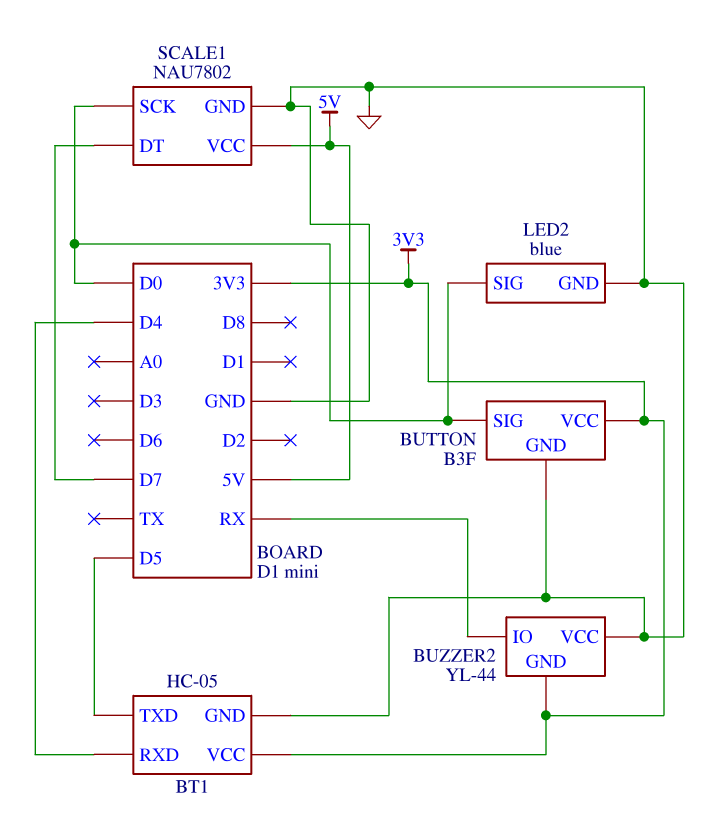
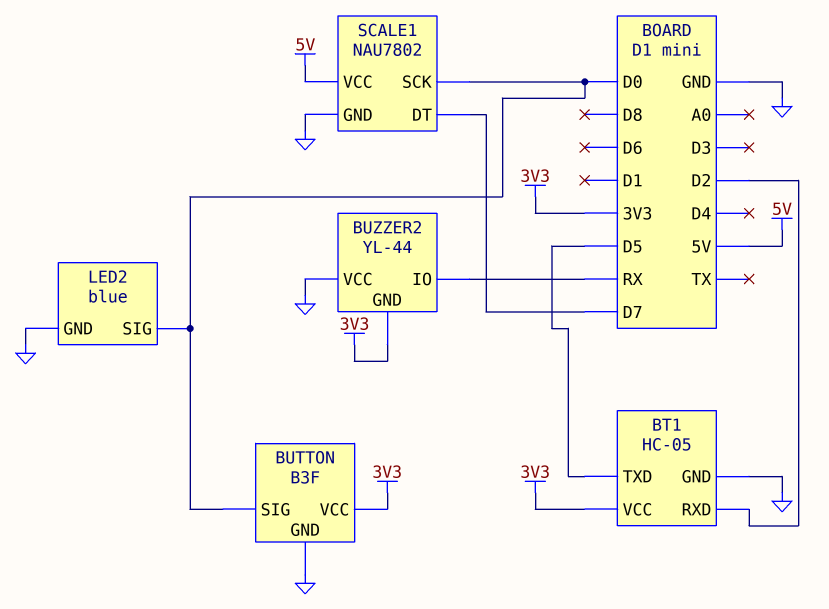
BT1 pin RXD: D4 -> D2

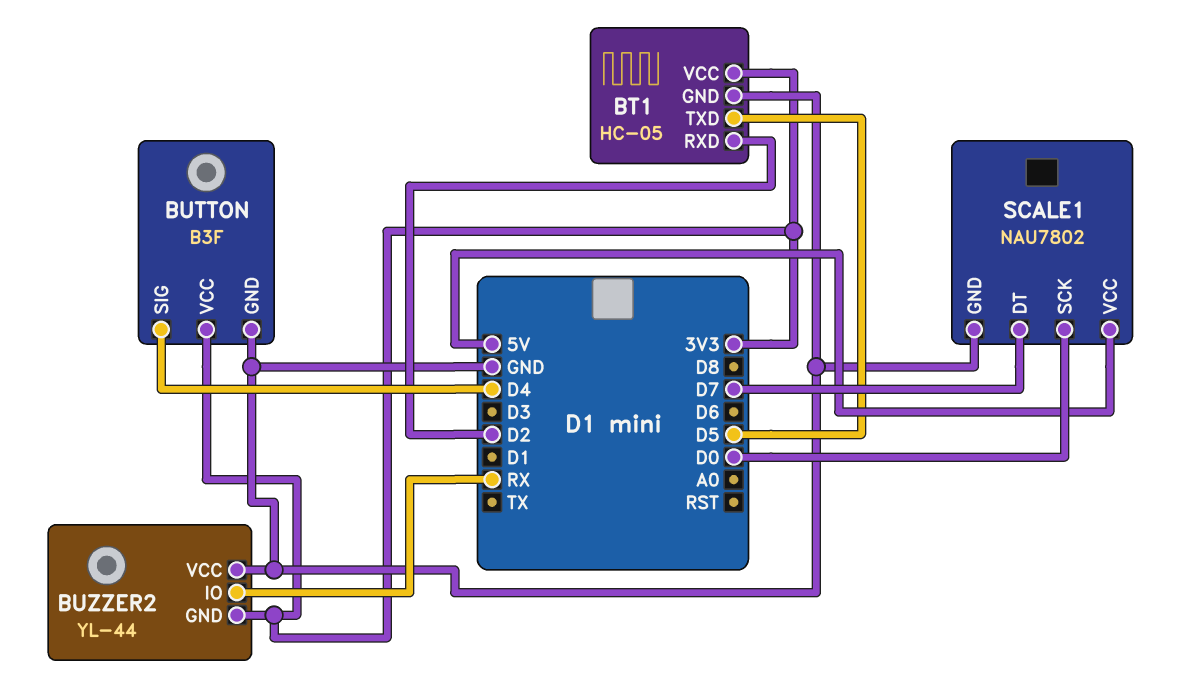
BUTTON pin SIG: D0 -> D4
LED2: blue -> none
LED2 pin GND: GND -> none
LED2 pin SIG: D0 -> none

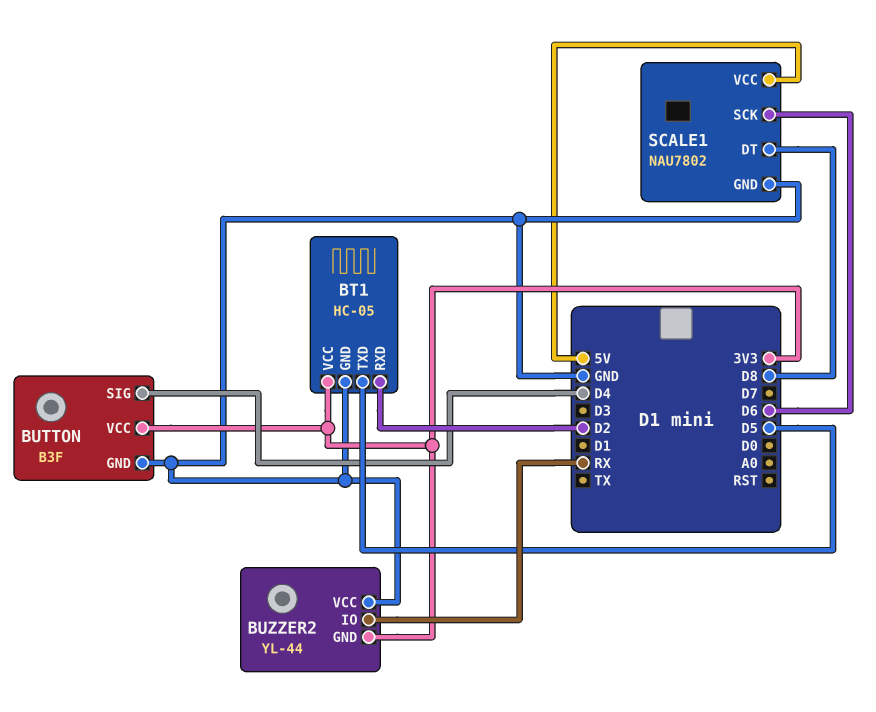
SCALE1 pin DT: D7 -> D8
SCALE1 pin SCK: D0 -> D6

